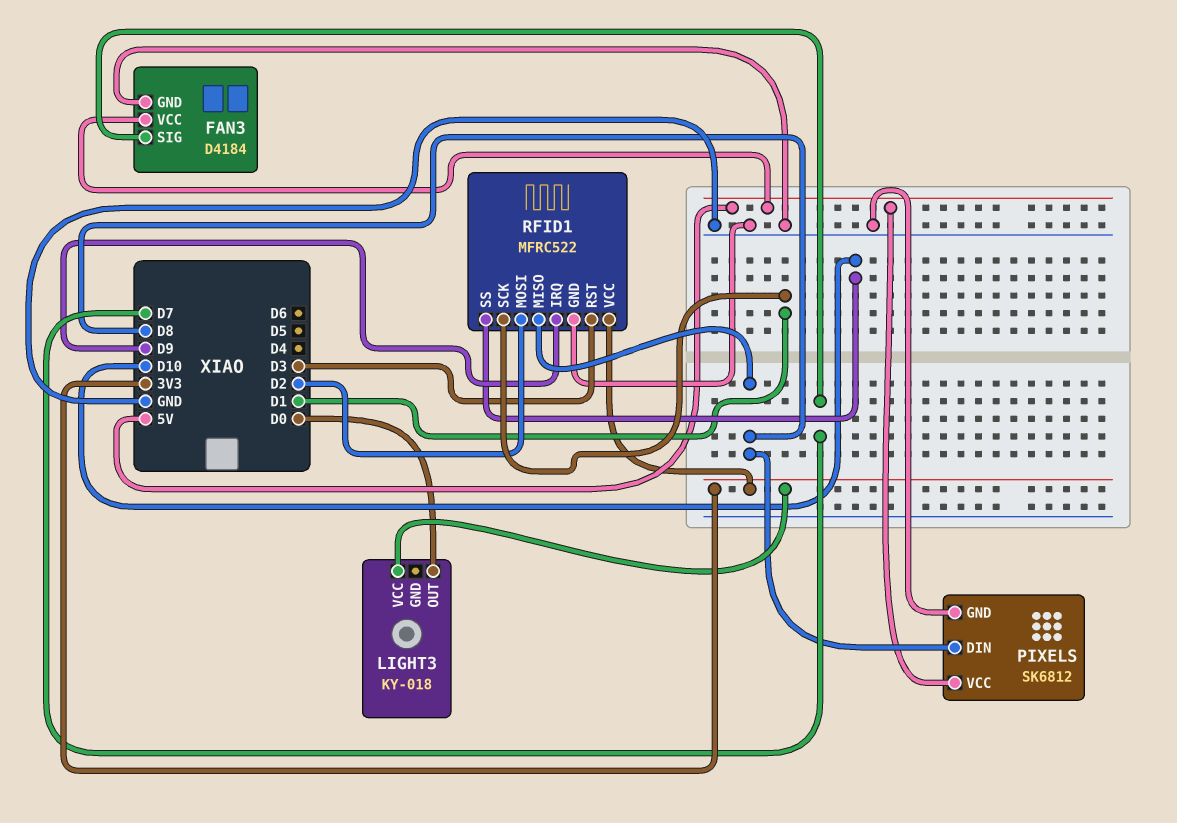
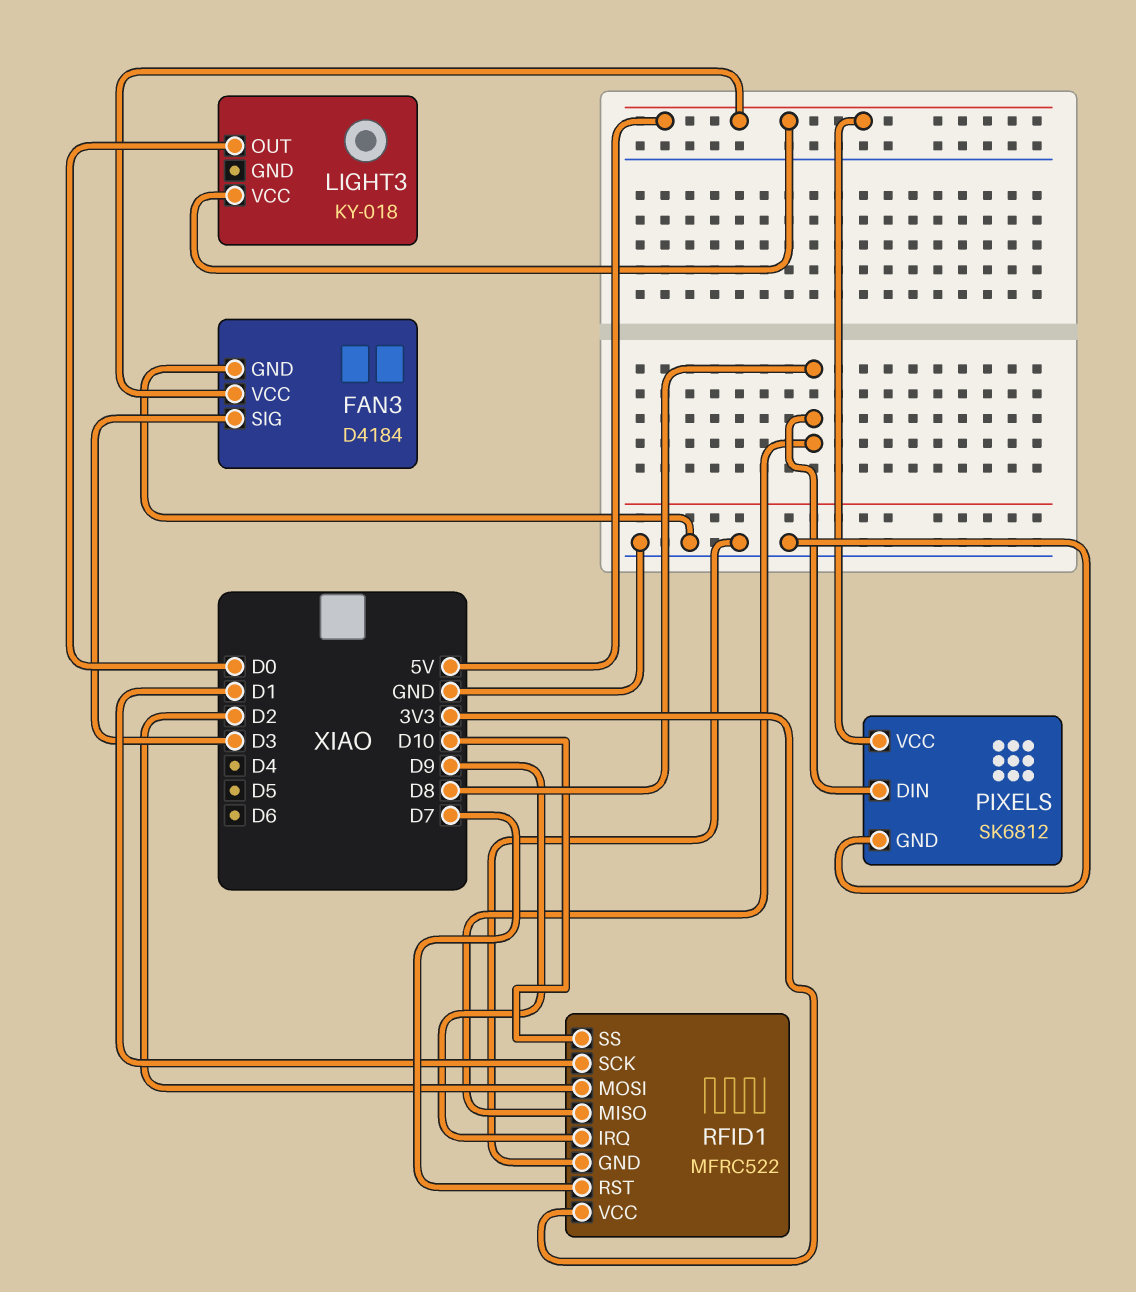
FAN3 pin SIG: D7 -> D3
LIGHT3 pin VCC: 3V3 -> 5V
RFID1 pin RST: D3 -> D7

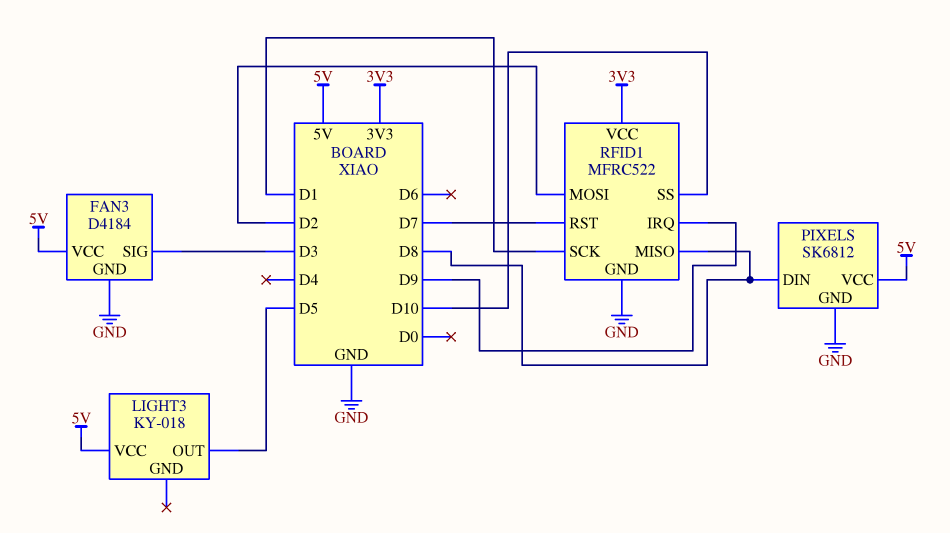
LIGHT3 pin OUT: D0 -> D5

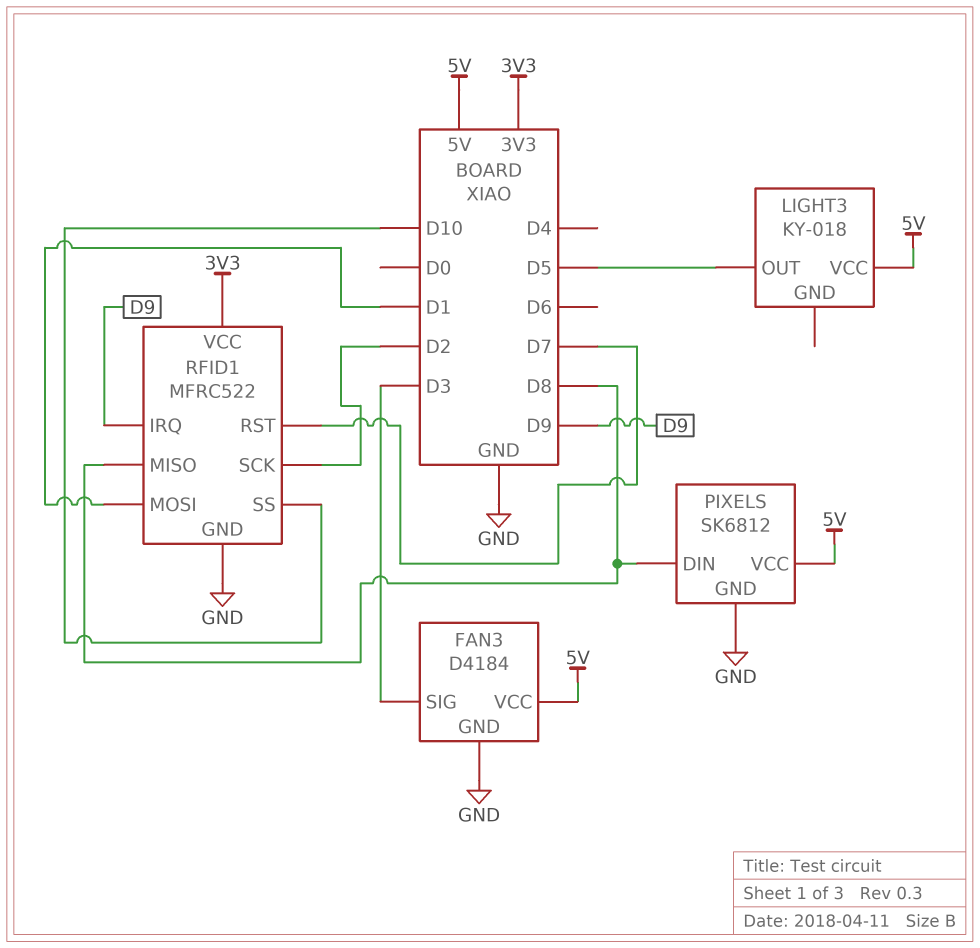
RFID1 pin MOSI: D2 -> D1
RFID1 pin SCK: D1 -> D2

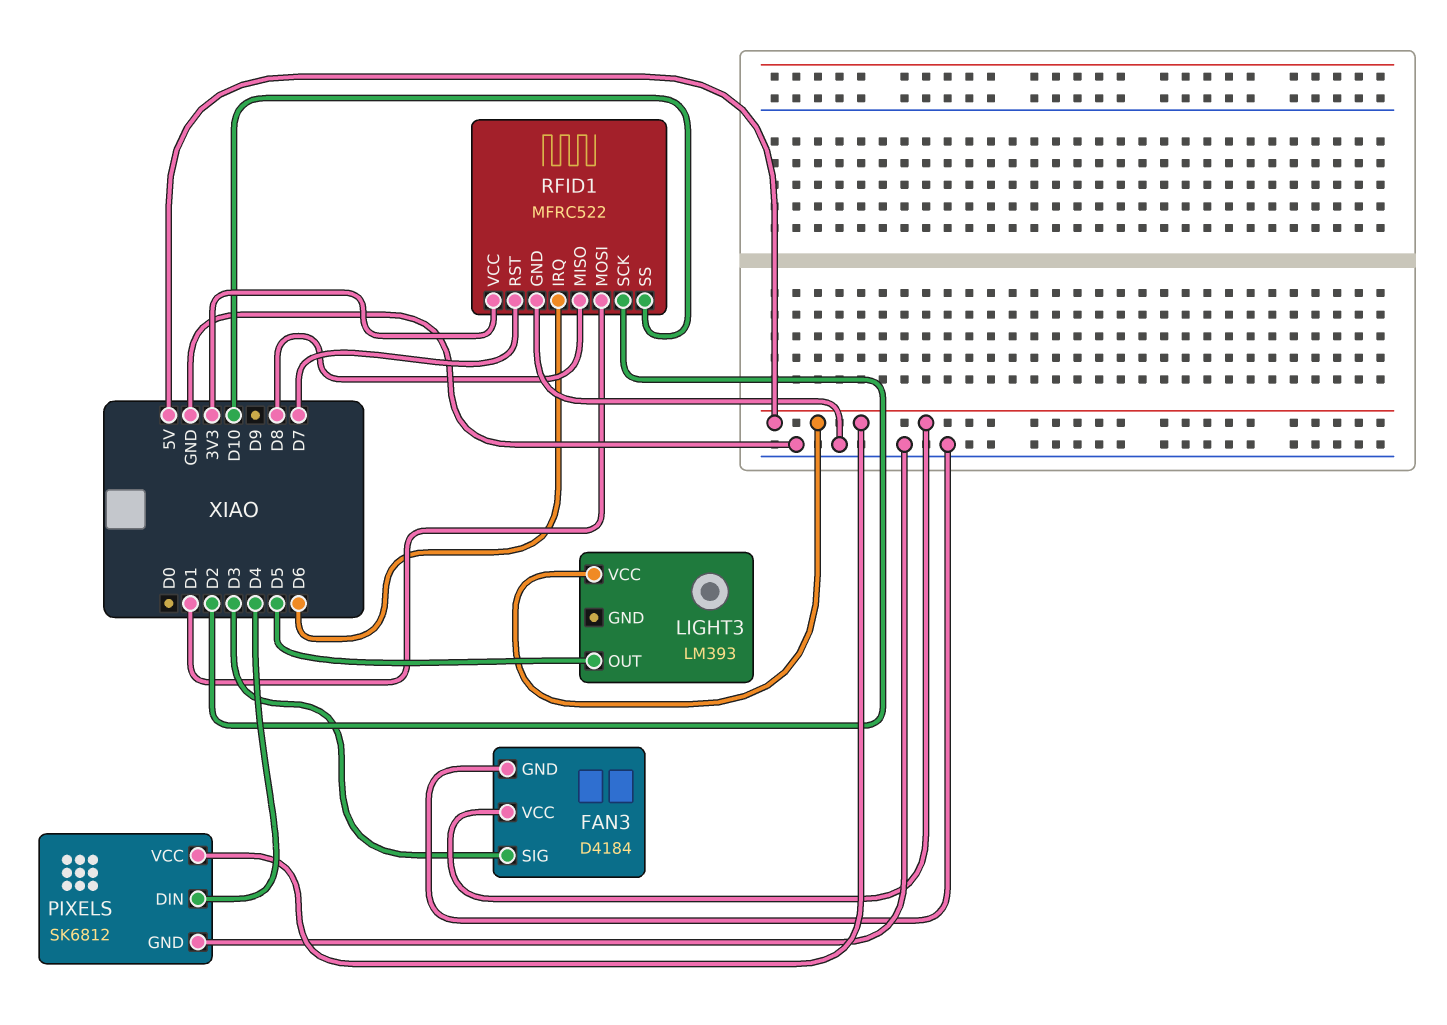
LIGHT3: KY-018 -> LM393
PIXELS pin DIN: D8 -> D4
RFID1 pin IRQ: D9 -> D6

